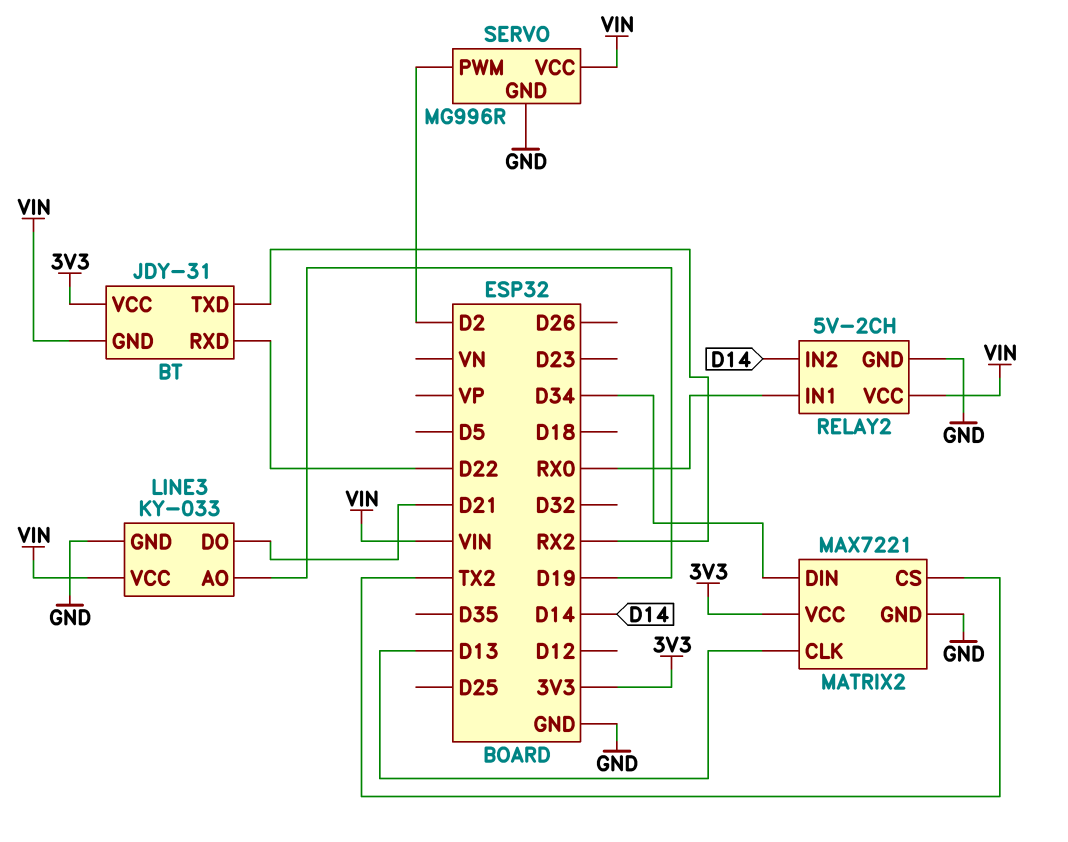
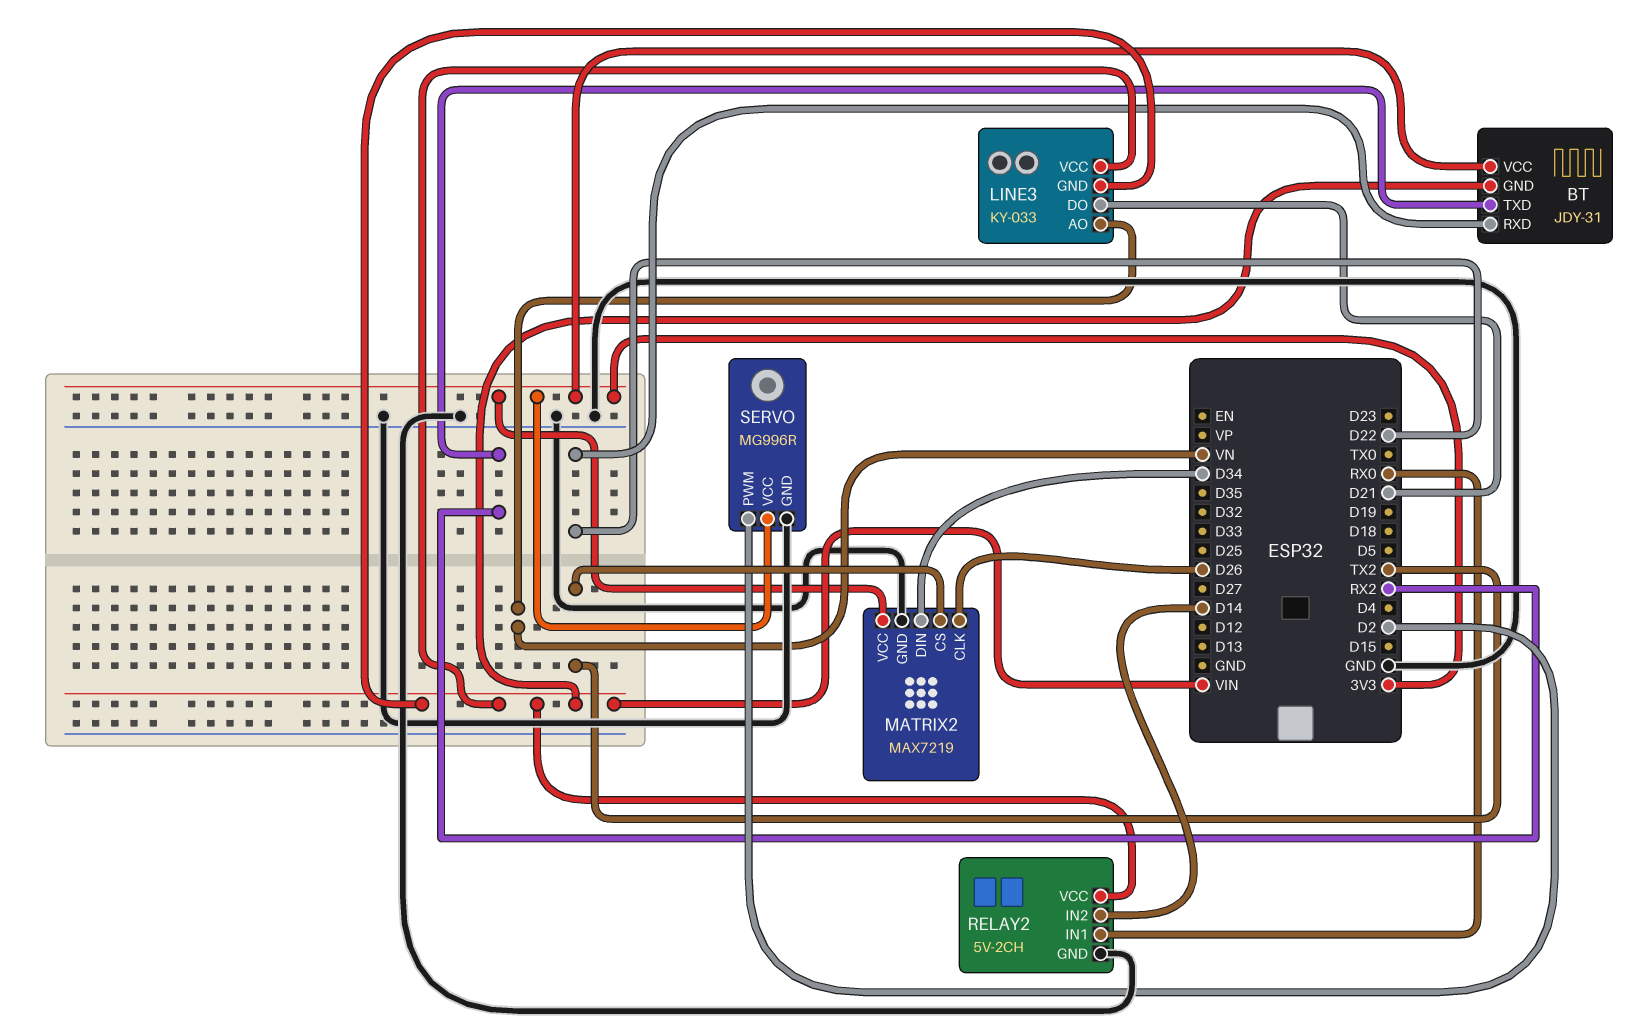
LINE3 pin AO: D19 -> VN
LINE3 pin GND: GND -> VIN
MATRIX2: MAX7221 -> MAX7219
MATRIX2 pin CLK: D13 -> D26
SERVO pin VCC: VIN -> 3V3

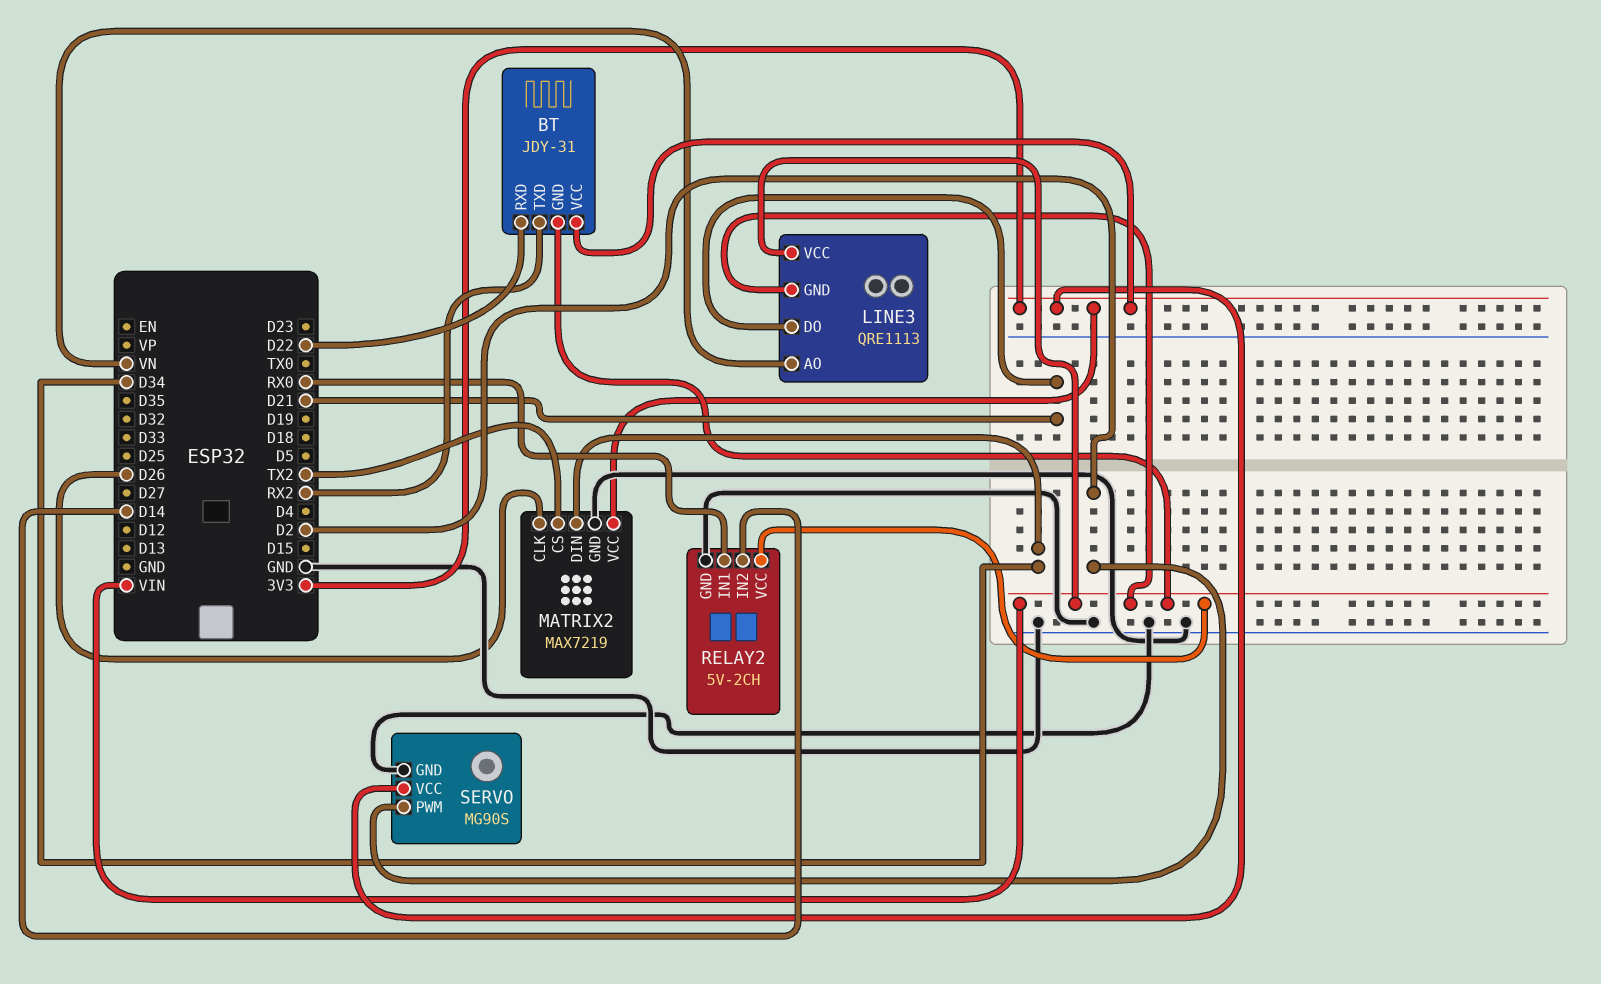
LINE3: KY-033 -> QRE1113
SERVO: MG996R -> MG90S

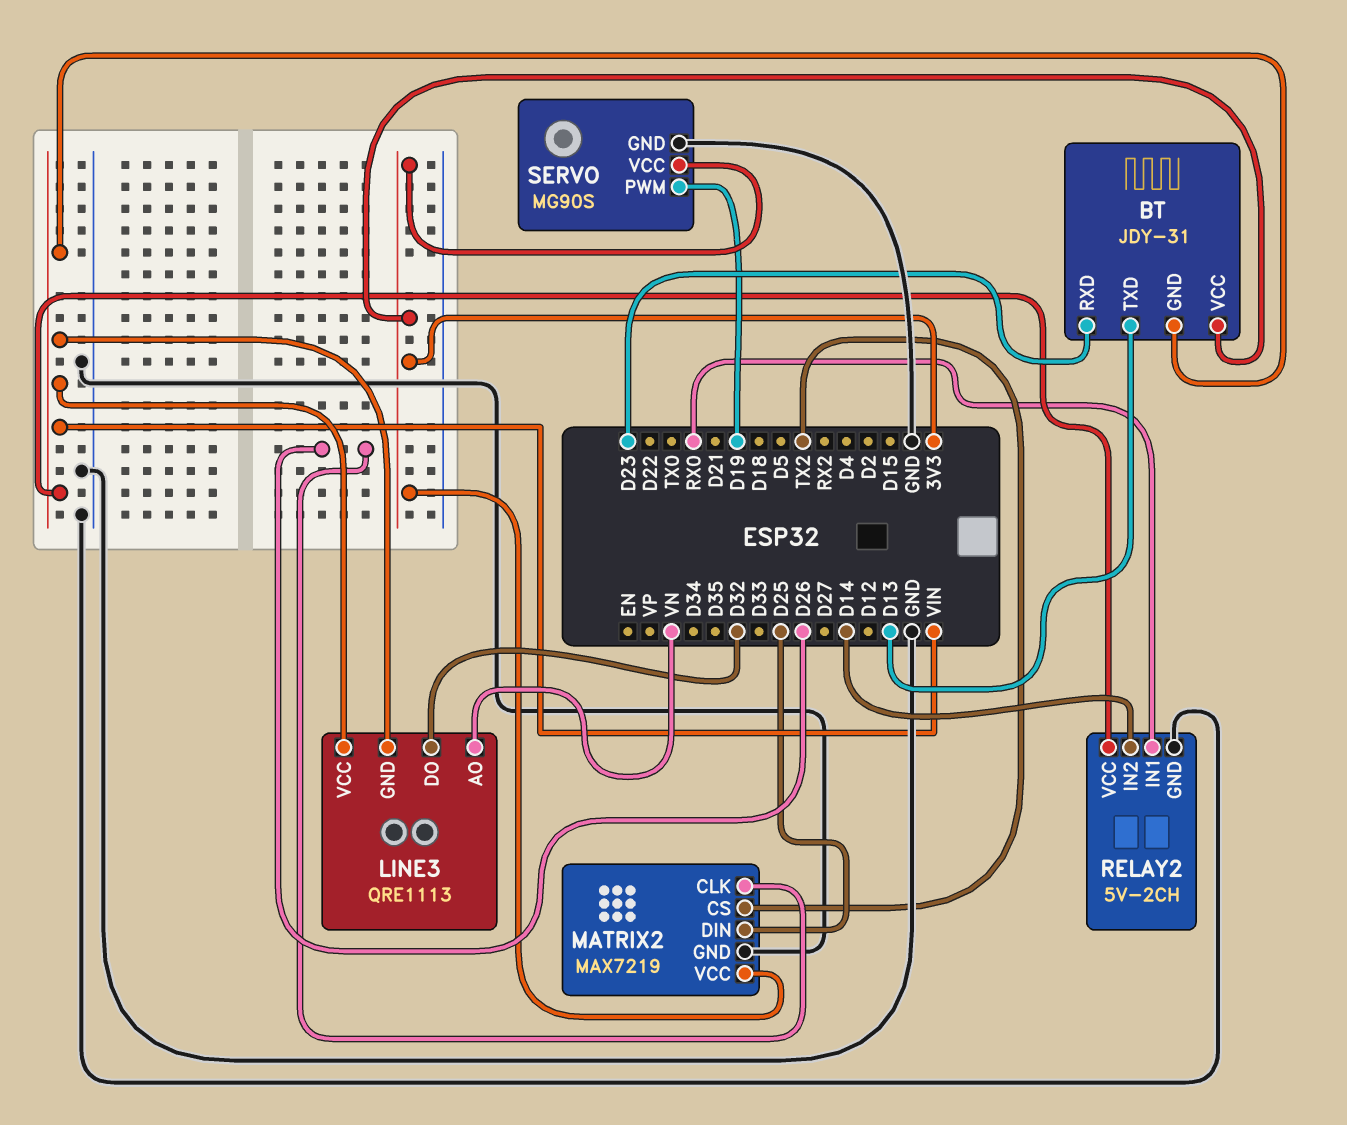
BT pin RXD: D22 -> D23
BT pin TXD: RX2 -> D13
LINE3 pin DO: D21 -> D32
MATRIX2 pin DIN: D34 -> D25
SERVO pin PWM: D2 -> D19

